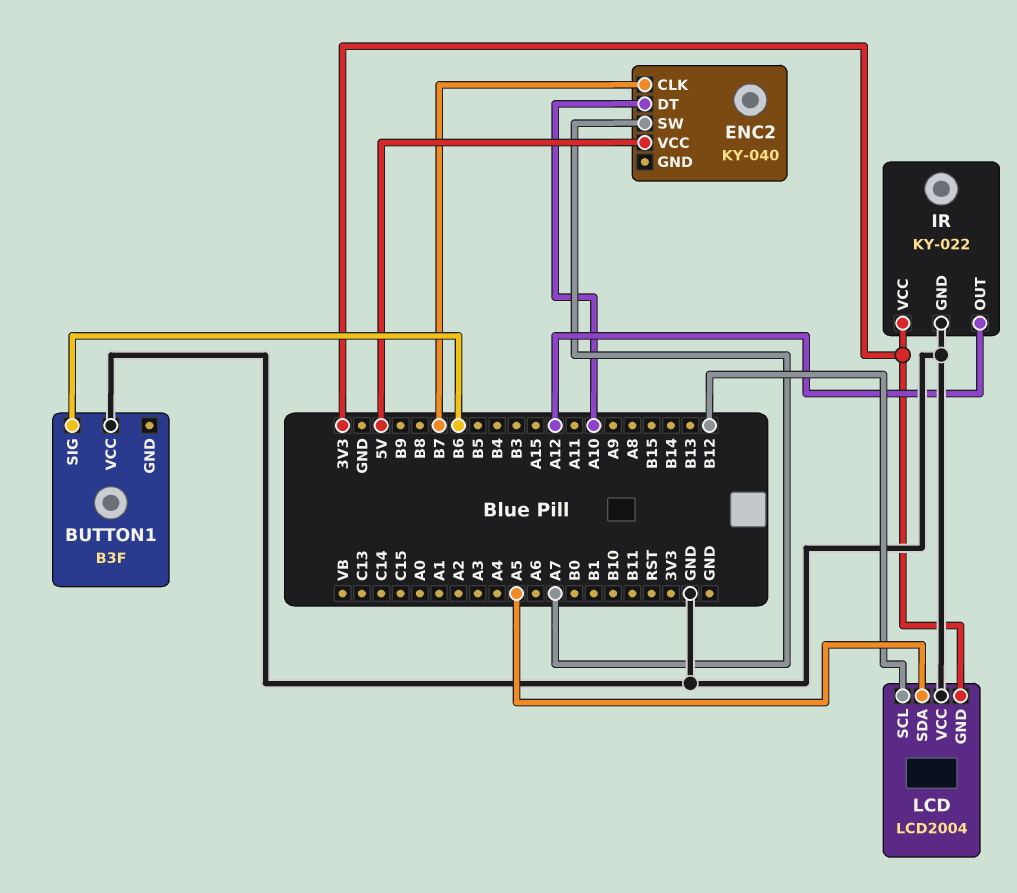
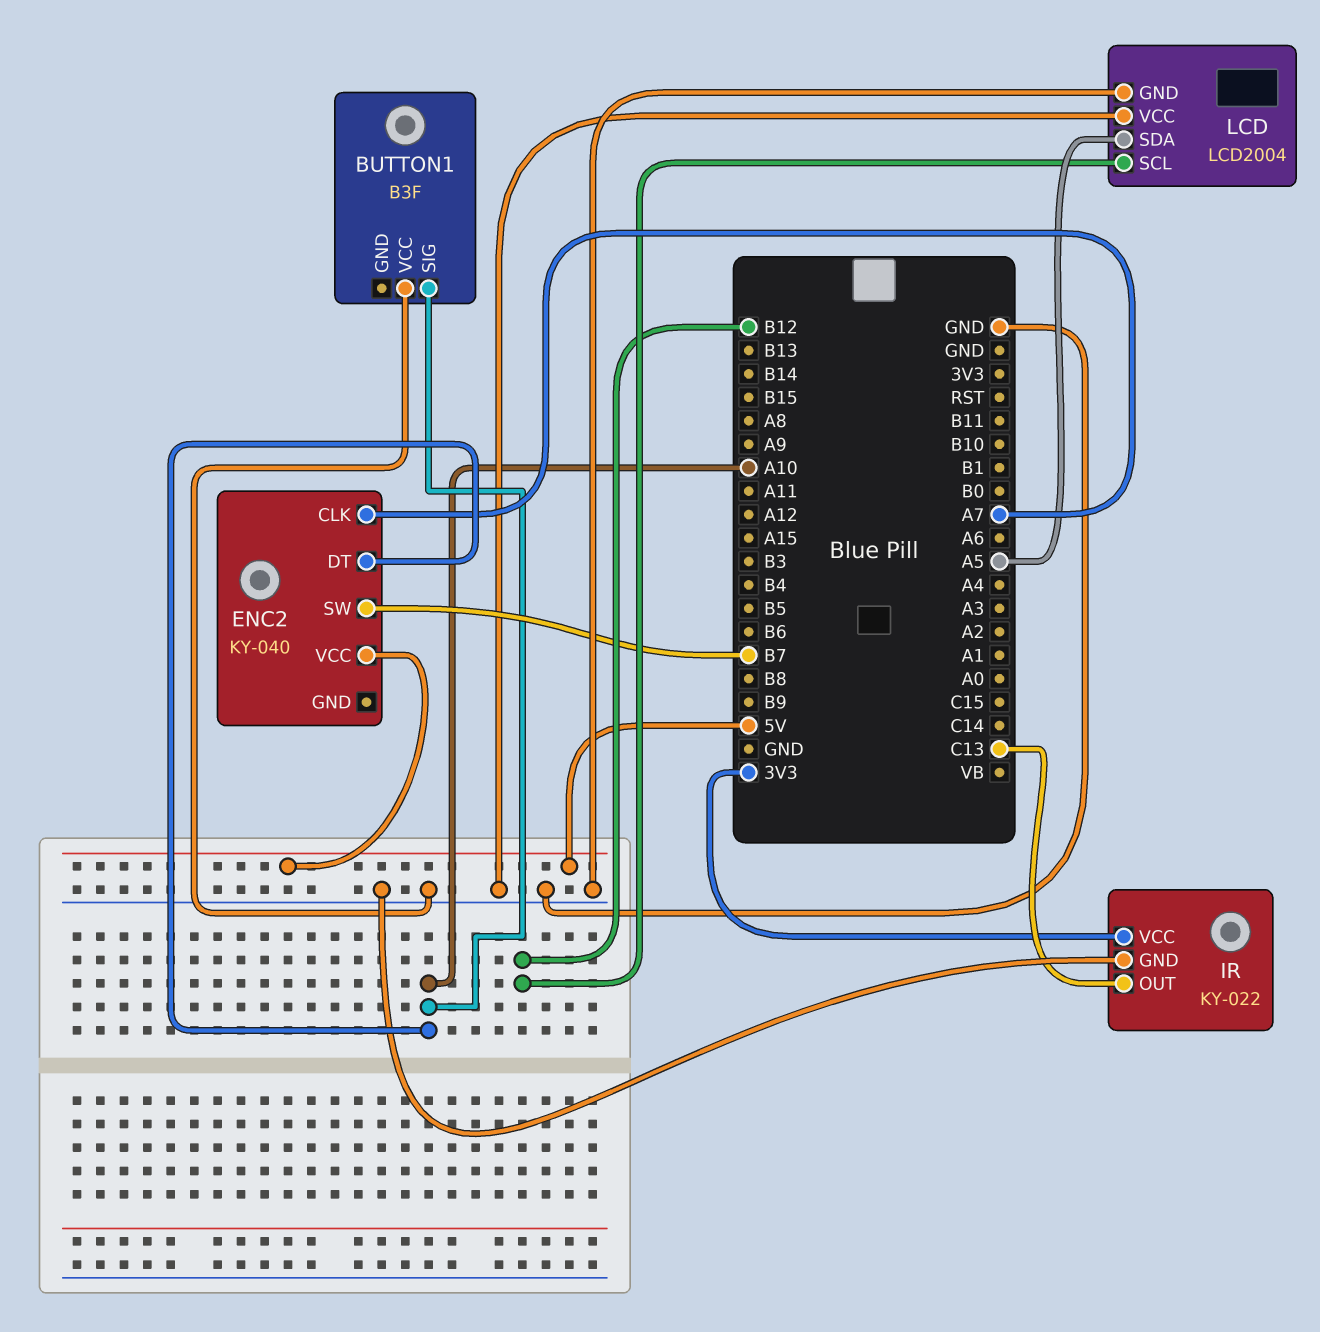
BUTTON1 pin SIG: B6 -> A10
ENC2 pin CLK: B7 -> A7
ENC2 pin SW: A7 -> B7
IR pin OUT: A12 -> C13
LCD pin GND: 3V3 -> GND

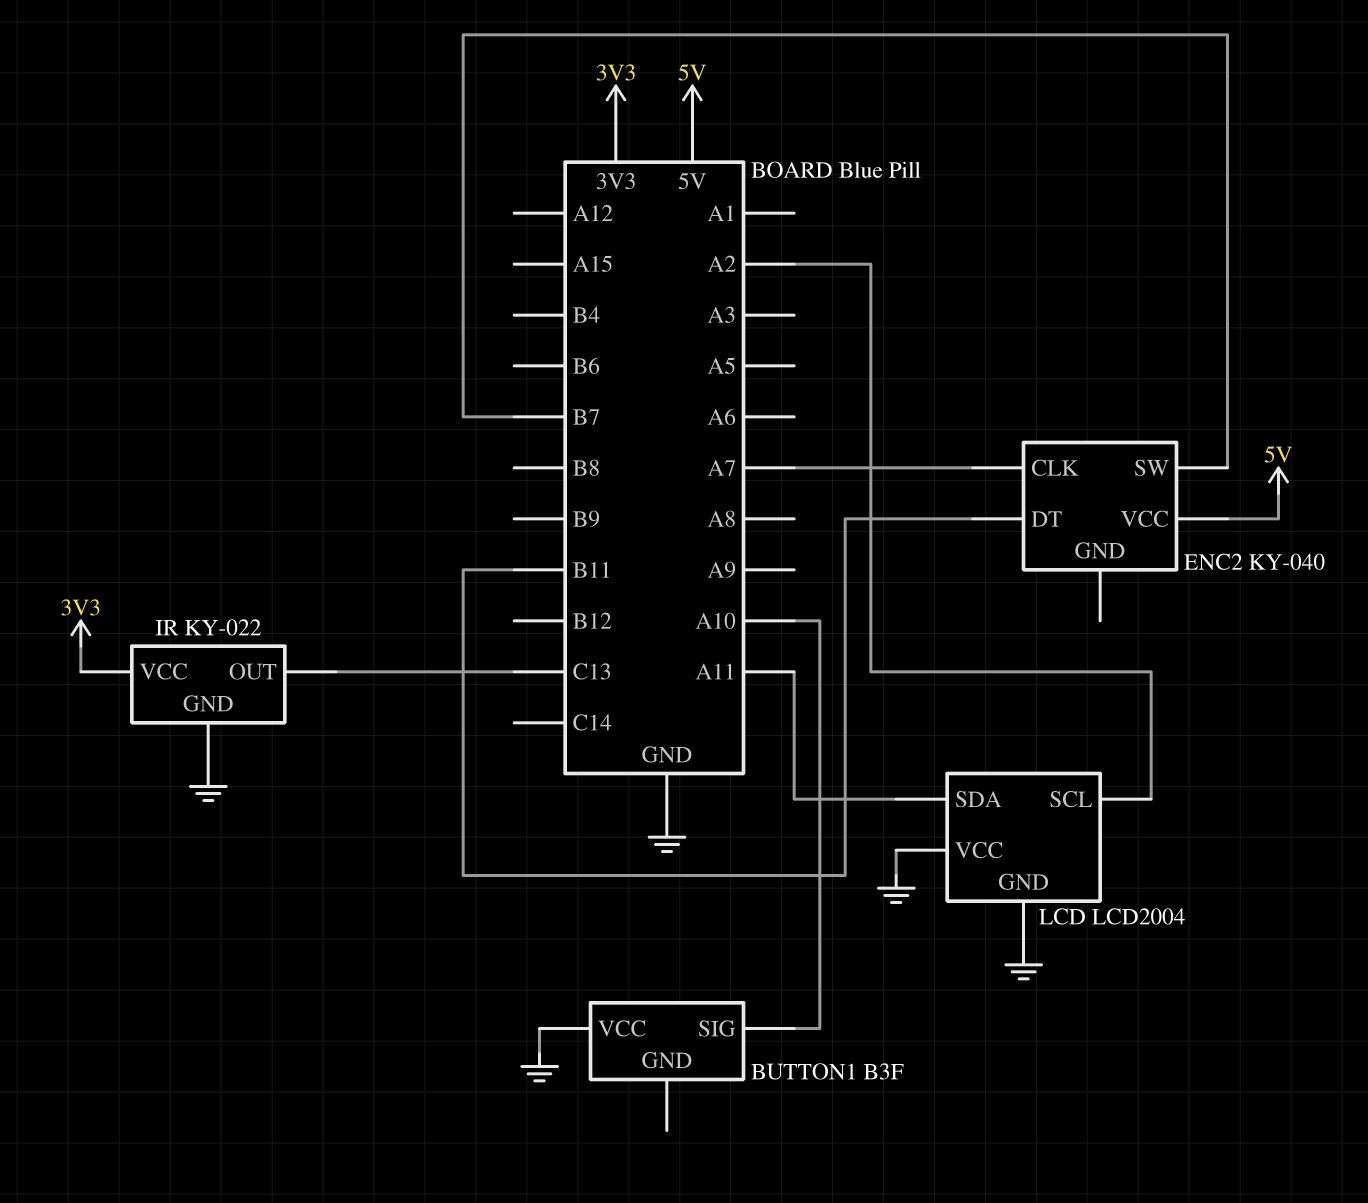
ENC2 pin DT: A10 -> B11
LCD pin SCL: B12 -> A2
LCD pin SDA: A5 -> A11

